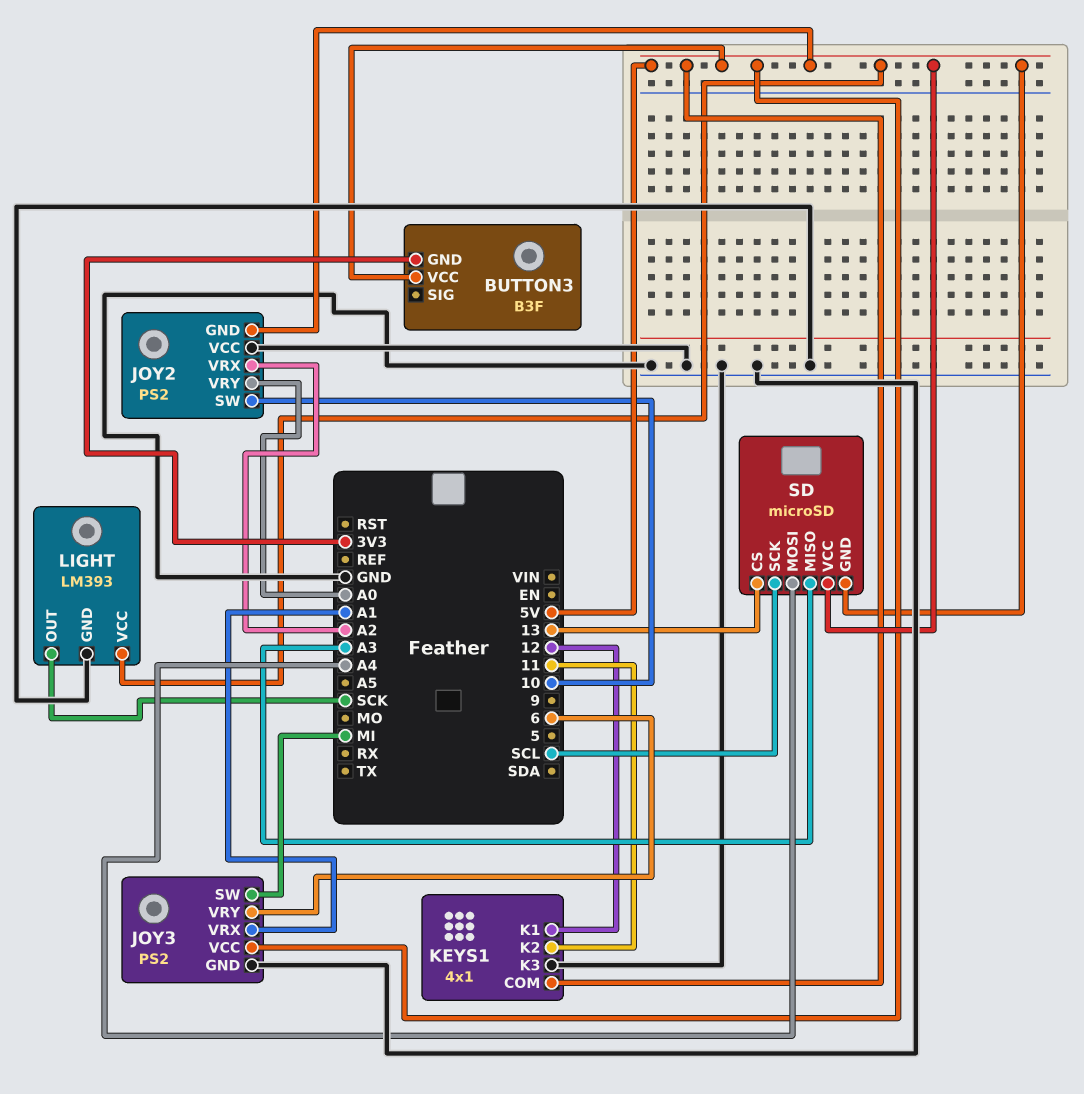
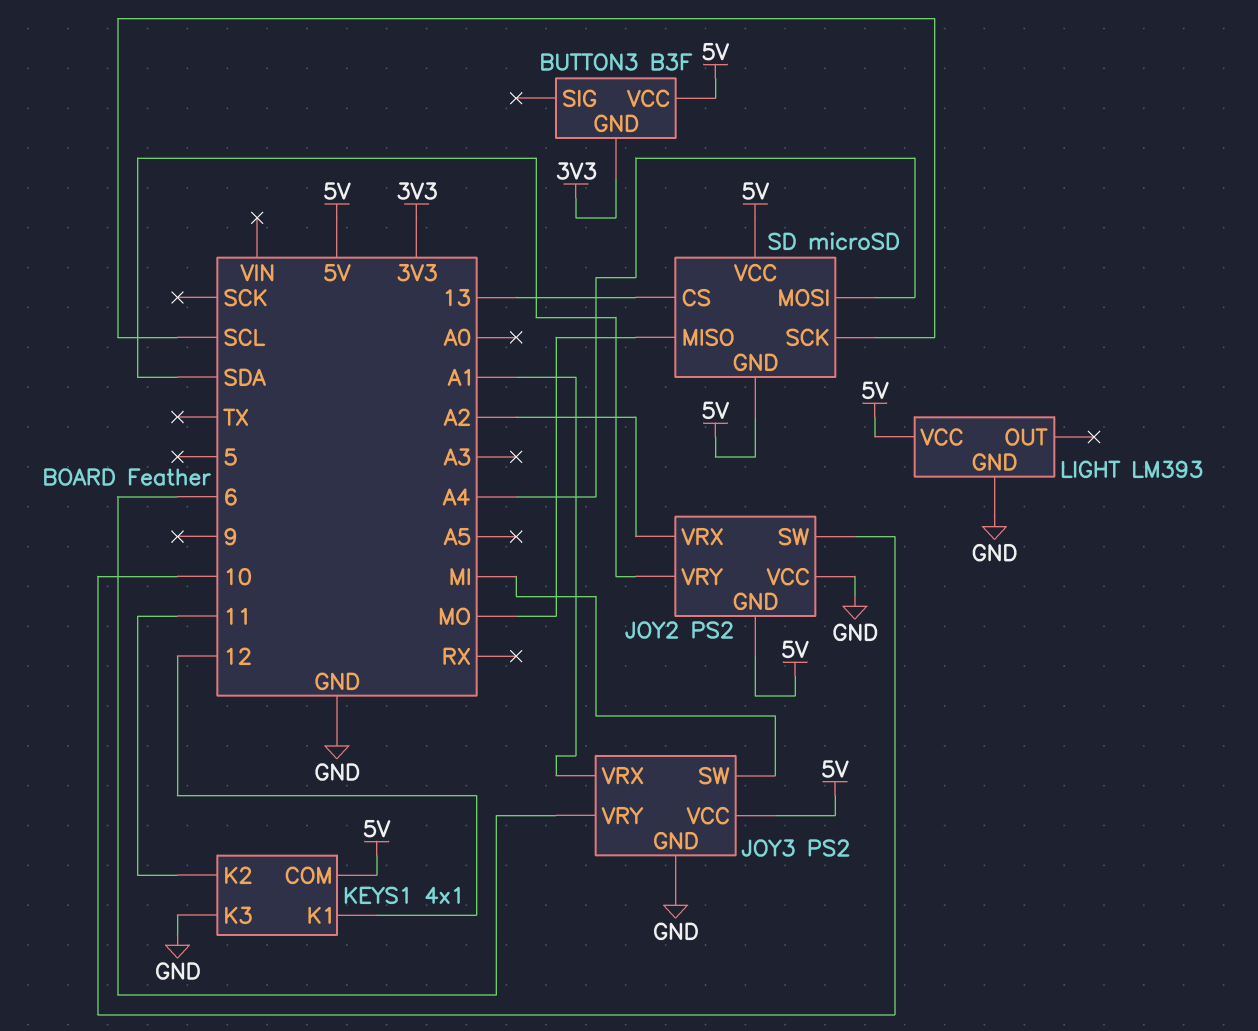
JOY2 pin VRY: A0 -> SDA
LIGHT pin OUT: SCK -> none
SD pin MISO: A3 -> MO

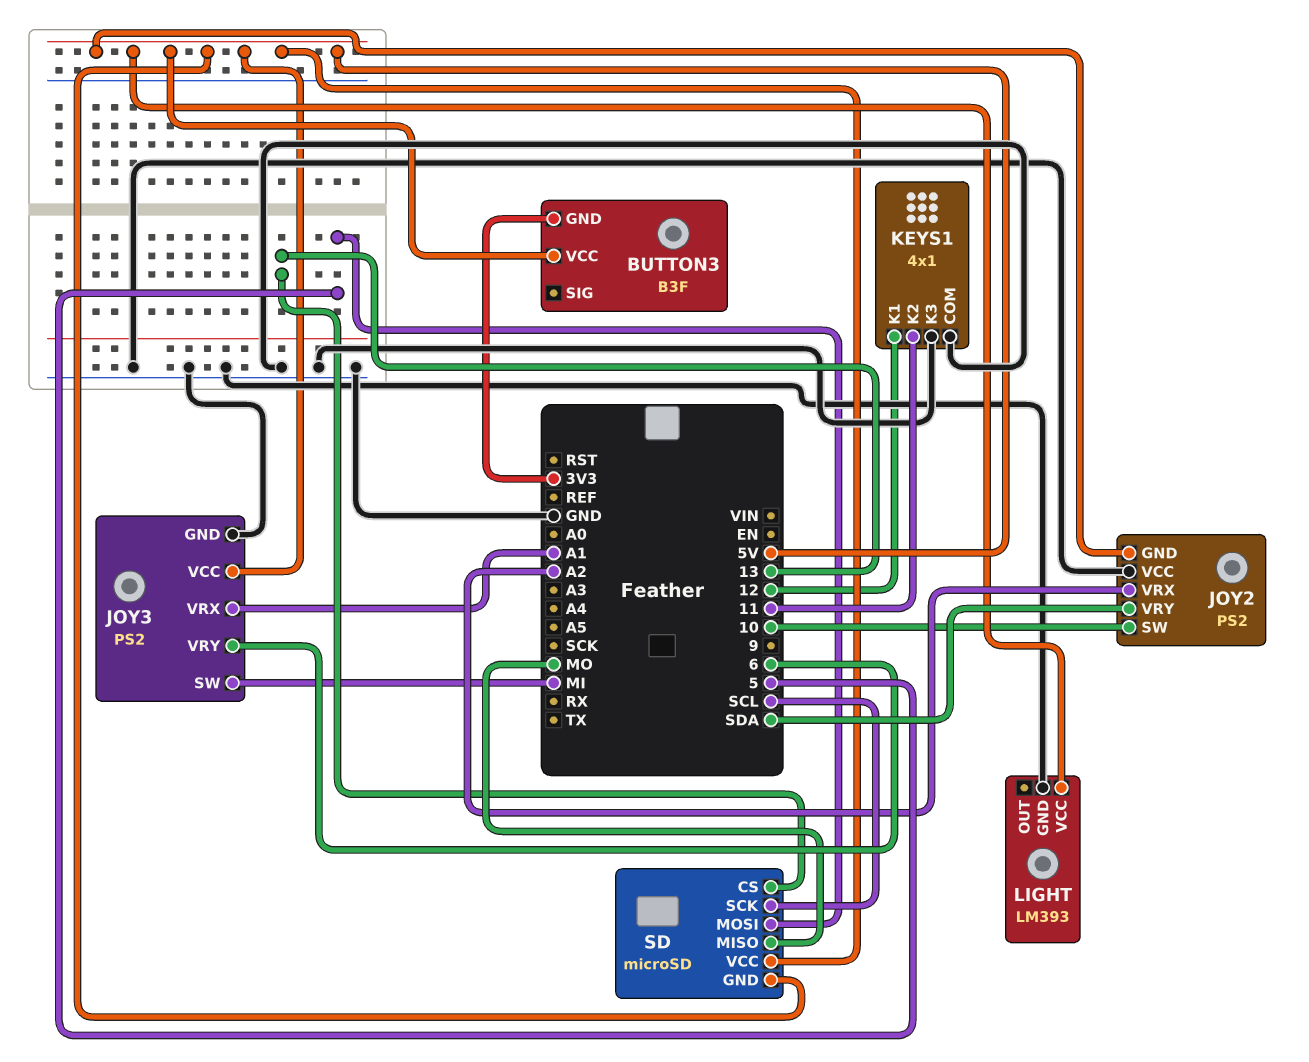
KEYS1 pin COM: 5V -> GND
SD pin MOSI: A4 -> 5

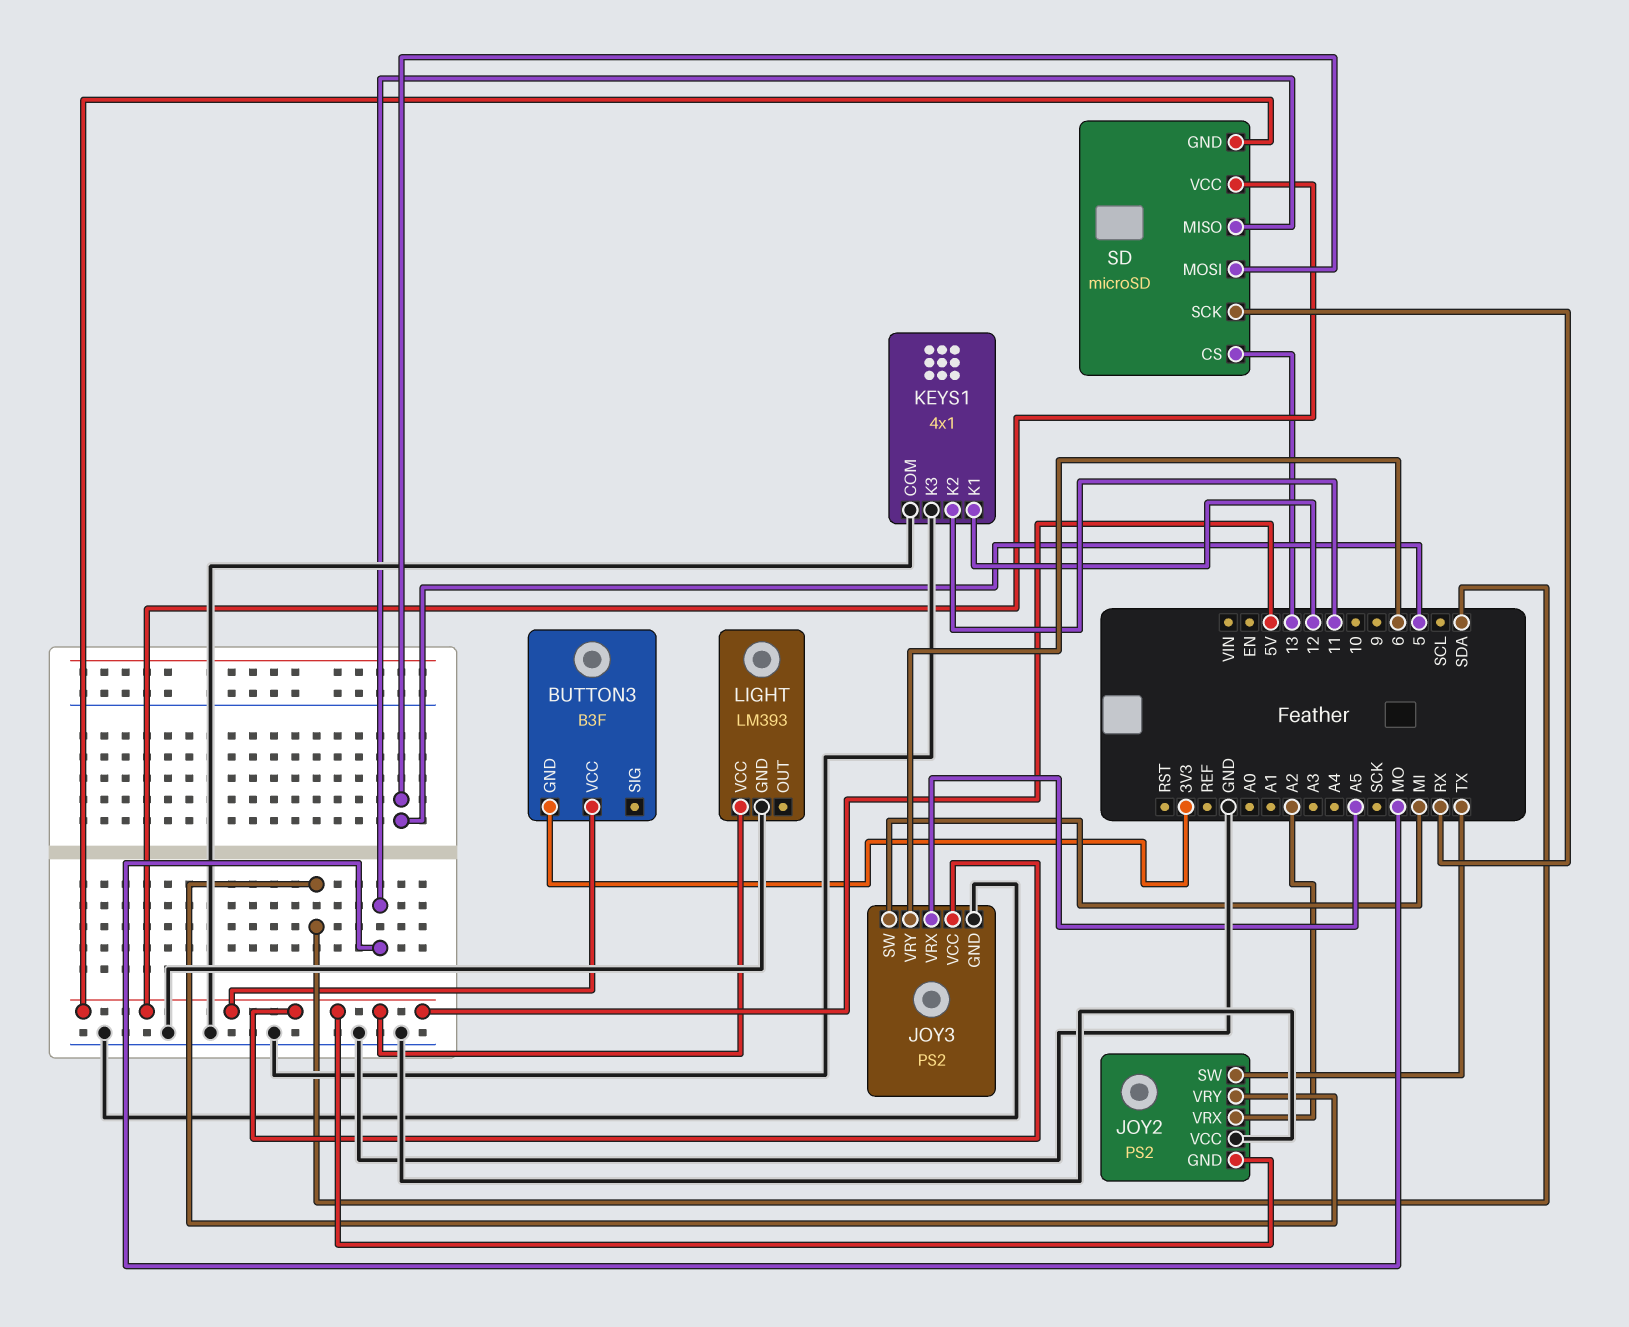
JOY2 pin SW: 10 -> TX
JOY3 pin VRX: A1 -> A5
SD pin SCK: SCL -> RX

